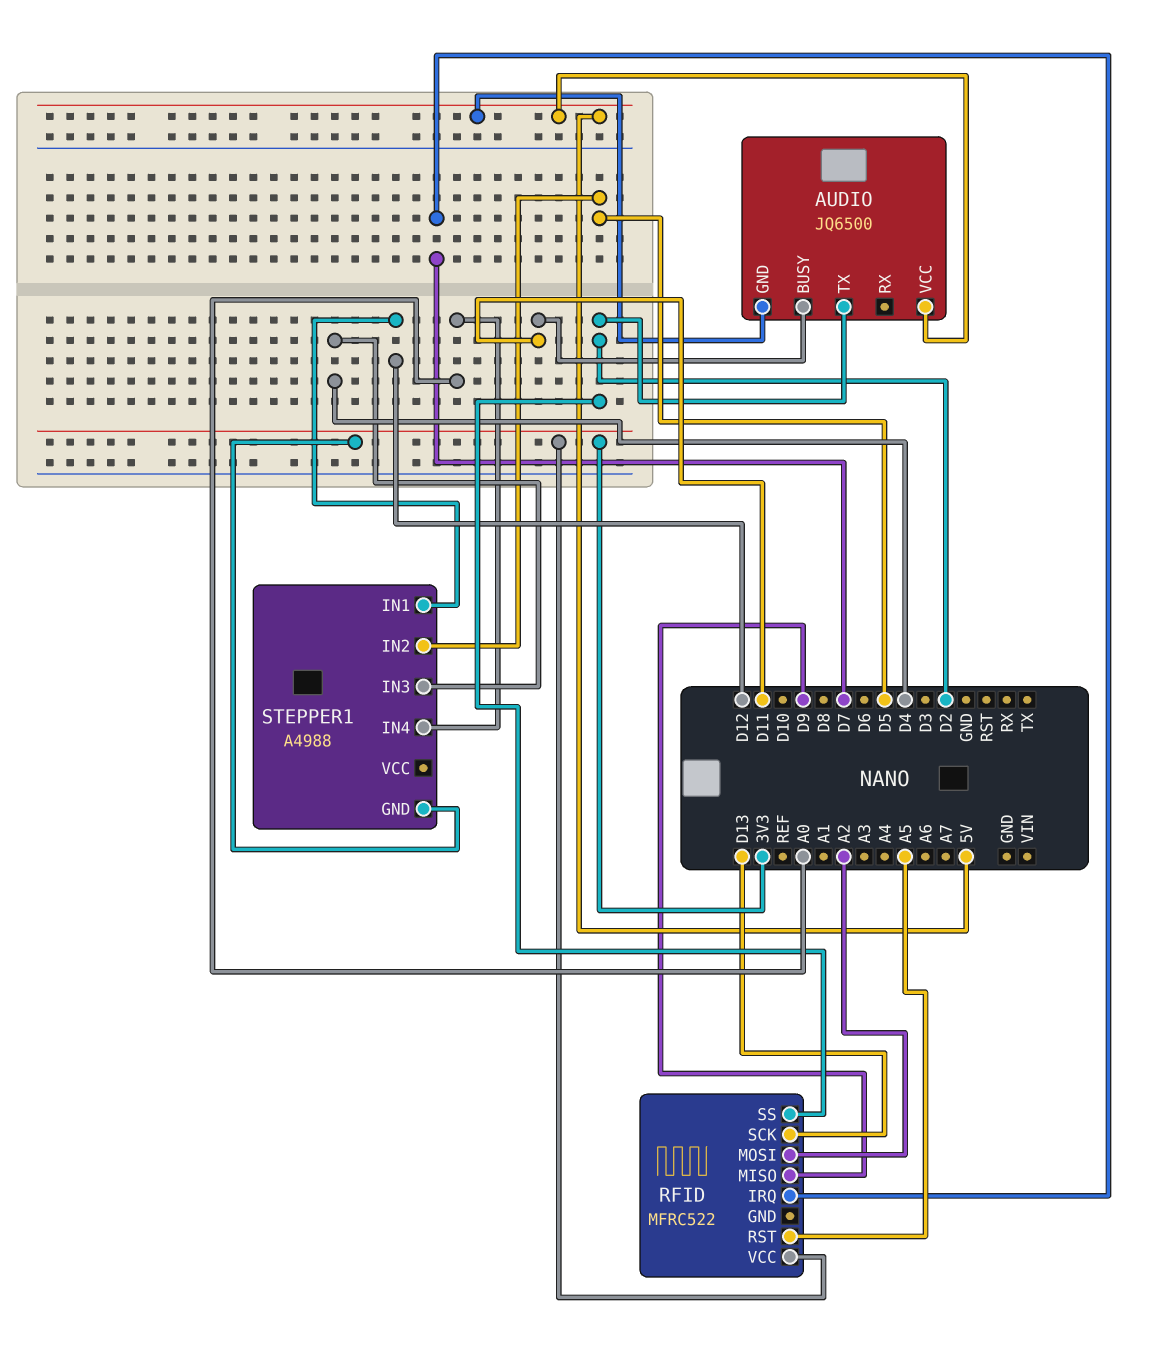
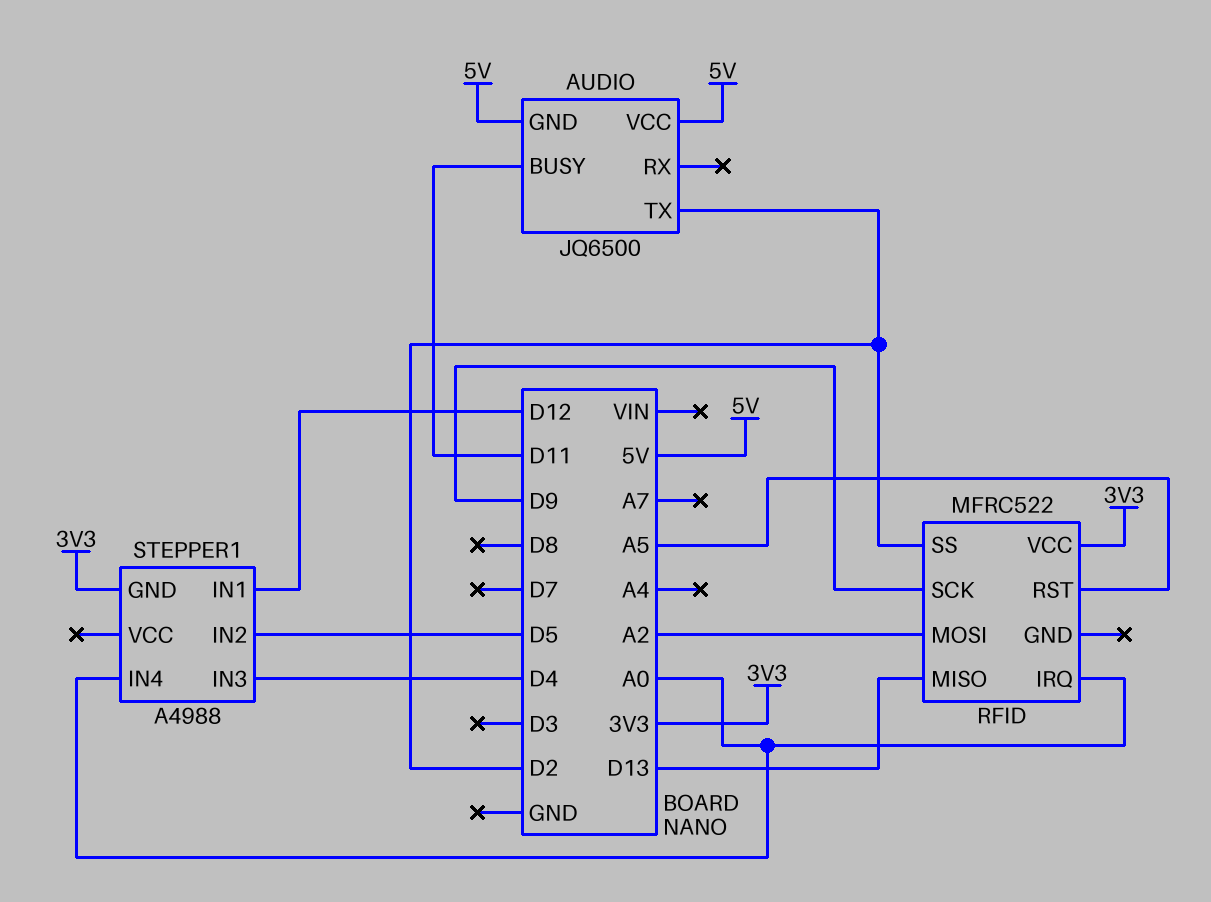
RFID pin IRQ: D7 -> A0
RFID pin MISO: D9 -> D13
RFID pin SCK: D13 -> D9

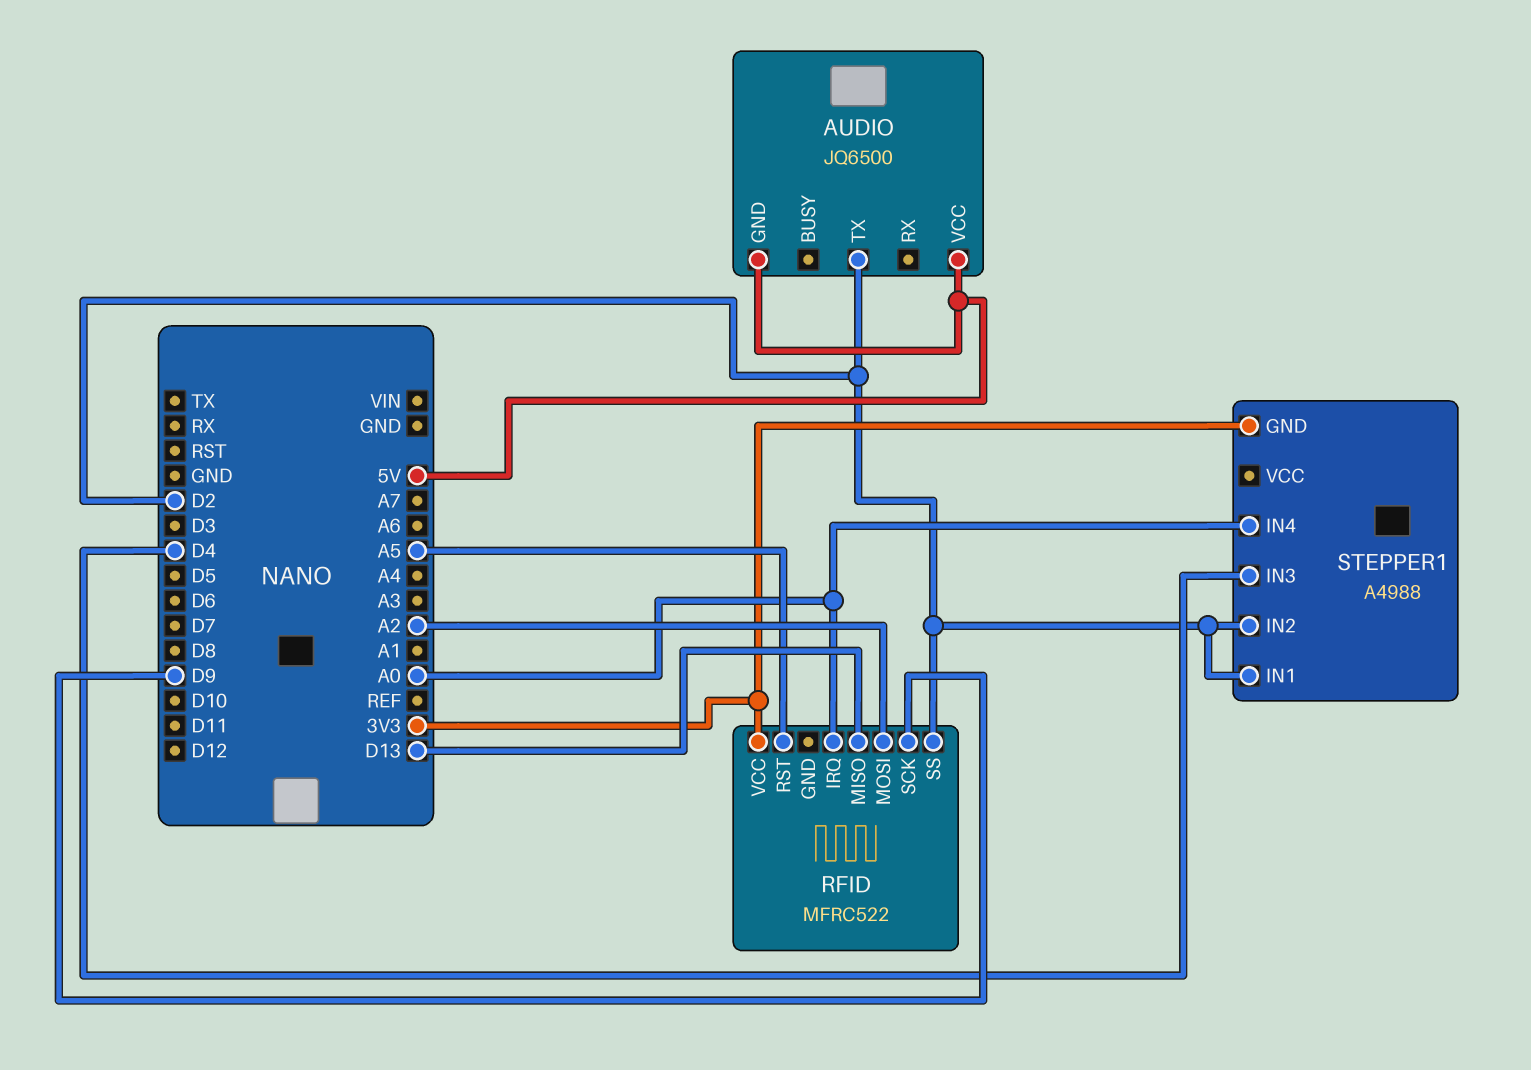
AUDIO pin BUSY: D11 -> none
STEPPER1 pin IN1: D12 -> D2
STEPPER1 pin IN2: D5 -> D2

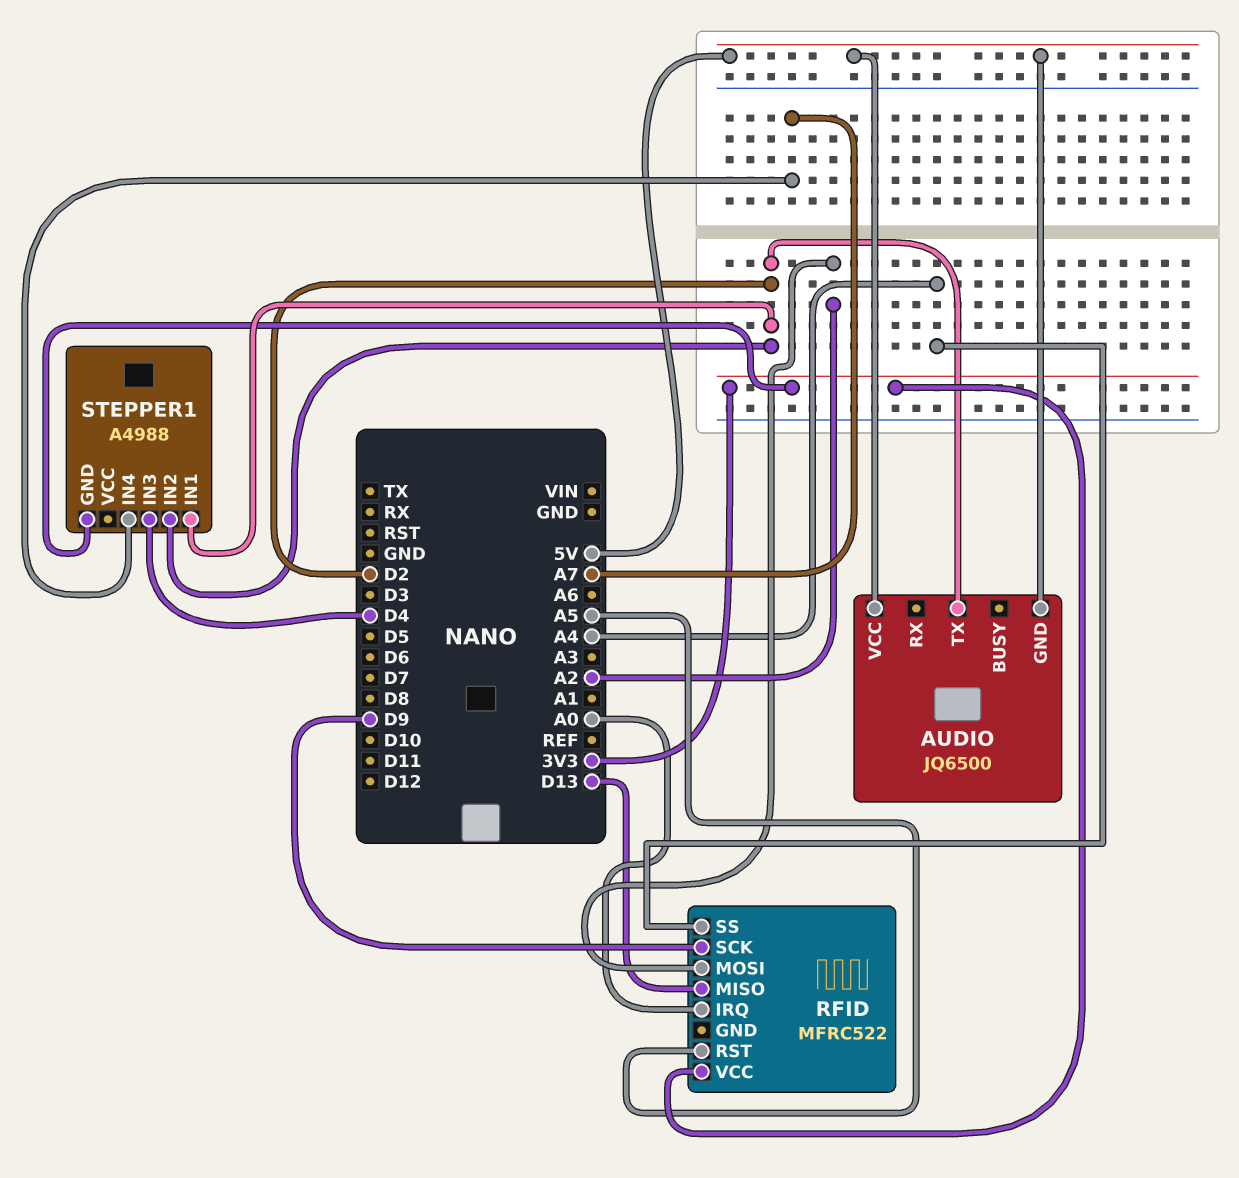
RFID pin SS: D2 -> A4
STEPPER1 pin IN4: A0 -> A7

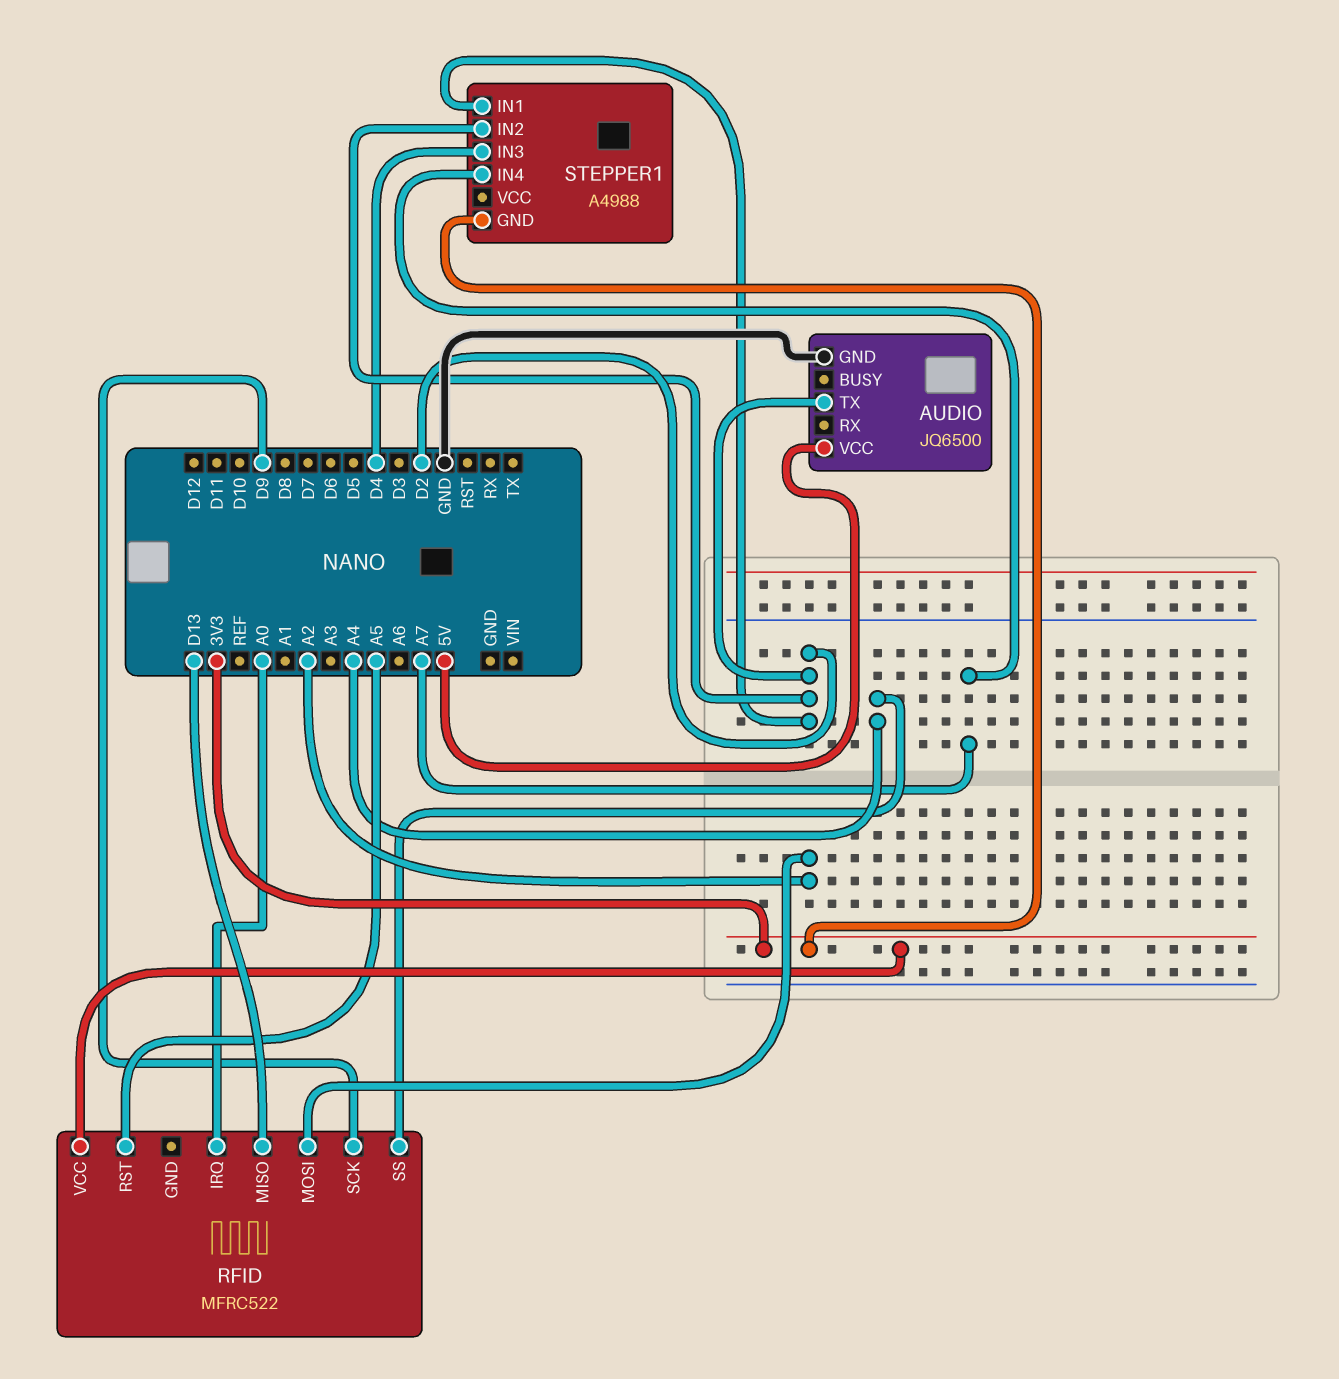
AUDIO pin GND: 5V -> GND

